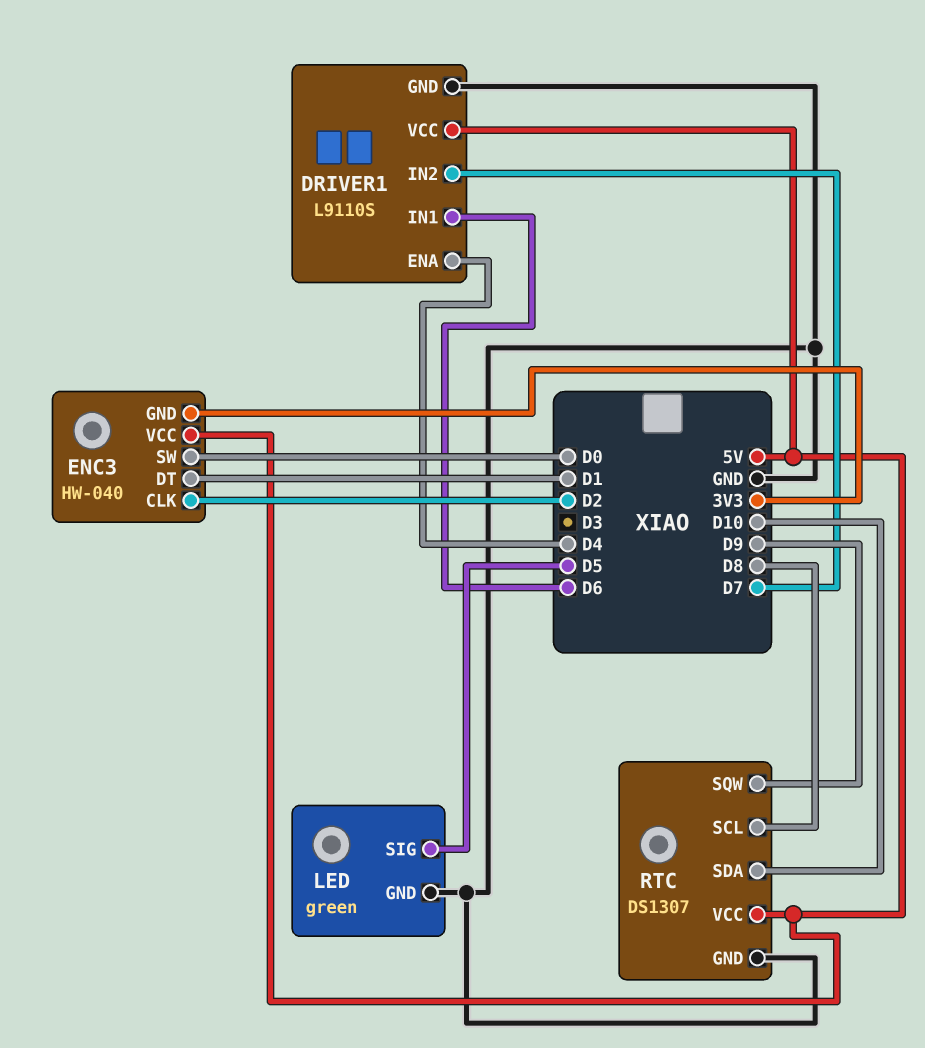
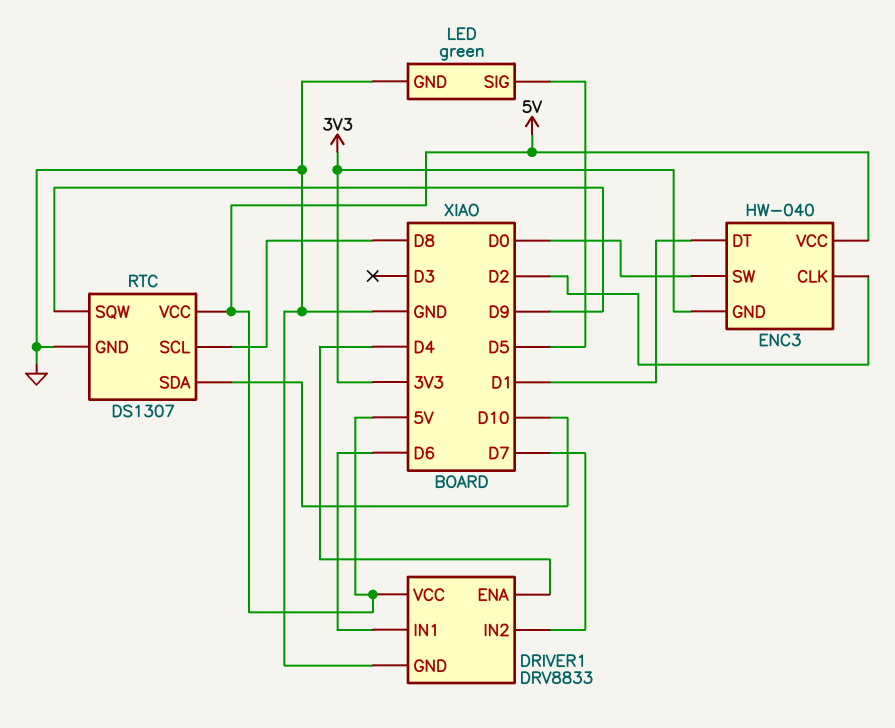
DRIVER1: L9110S -> DRV8833

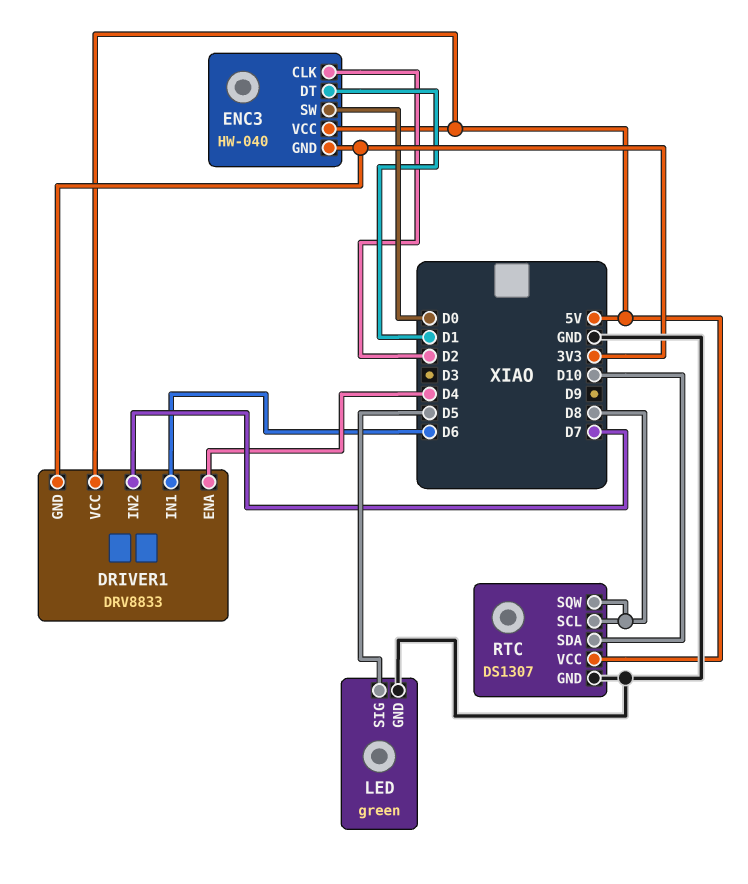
DRIVER1 pin GND: GND -> 3V3
RTC pin SQW: D9 -> D8

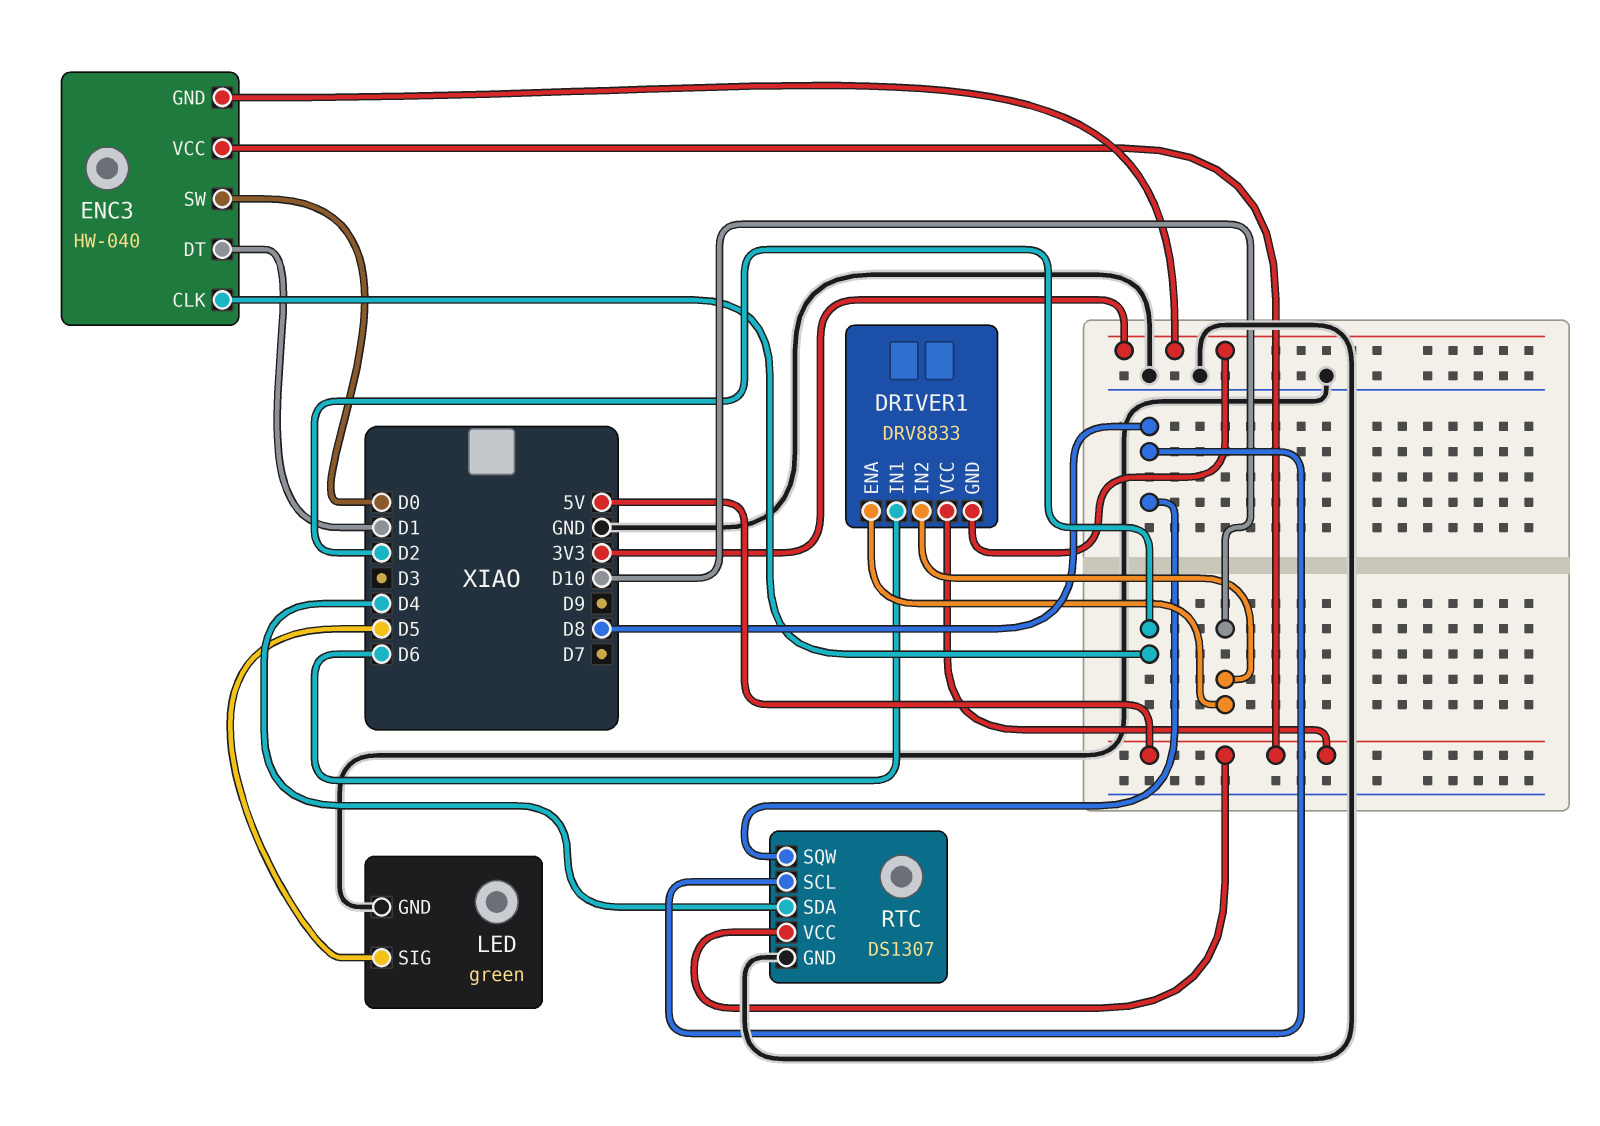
DRIVER1 pin ENA: D4 -> D10
DRIVER1 pin IN2: D7 -> D10
RTC pin SDA: D10 -> D4

